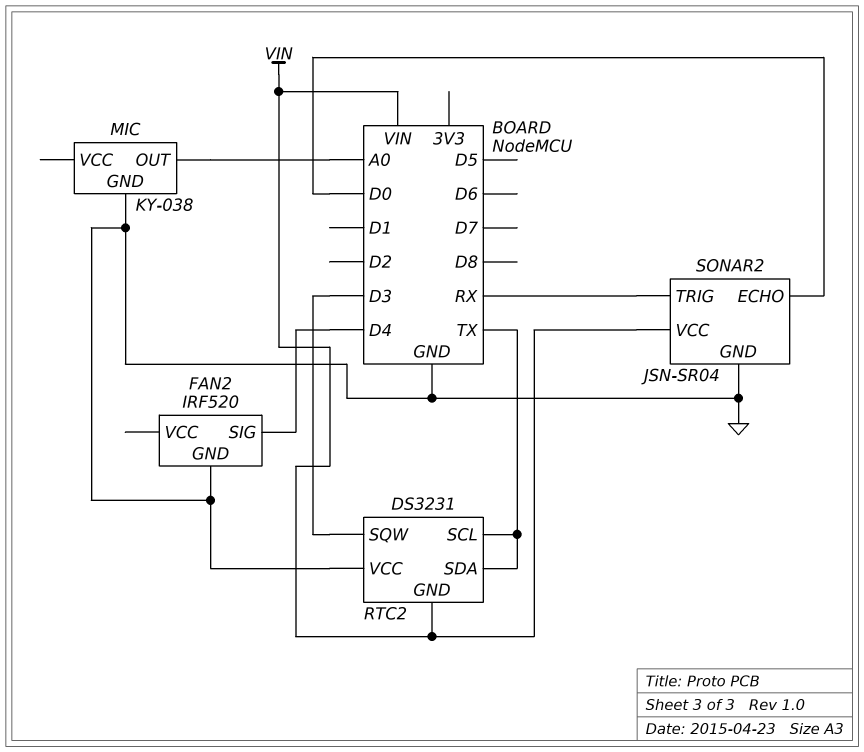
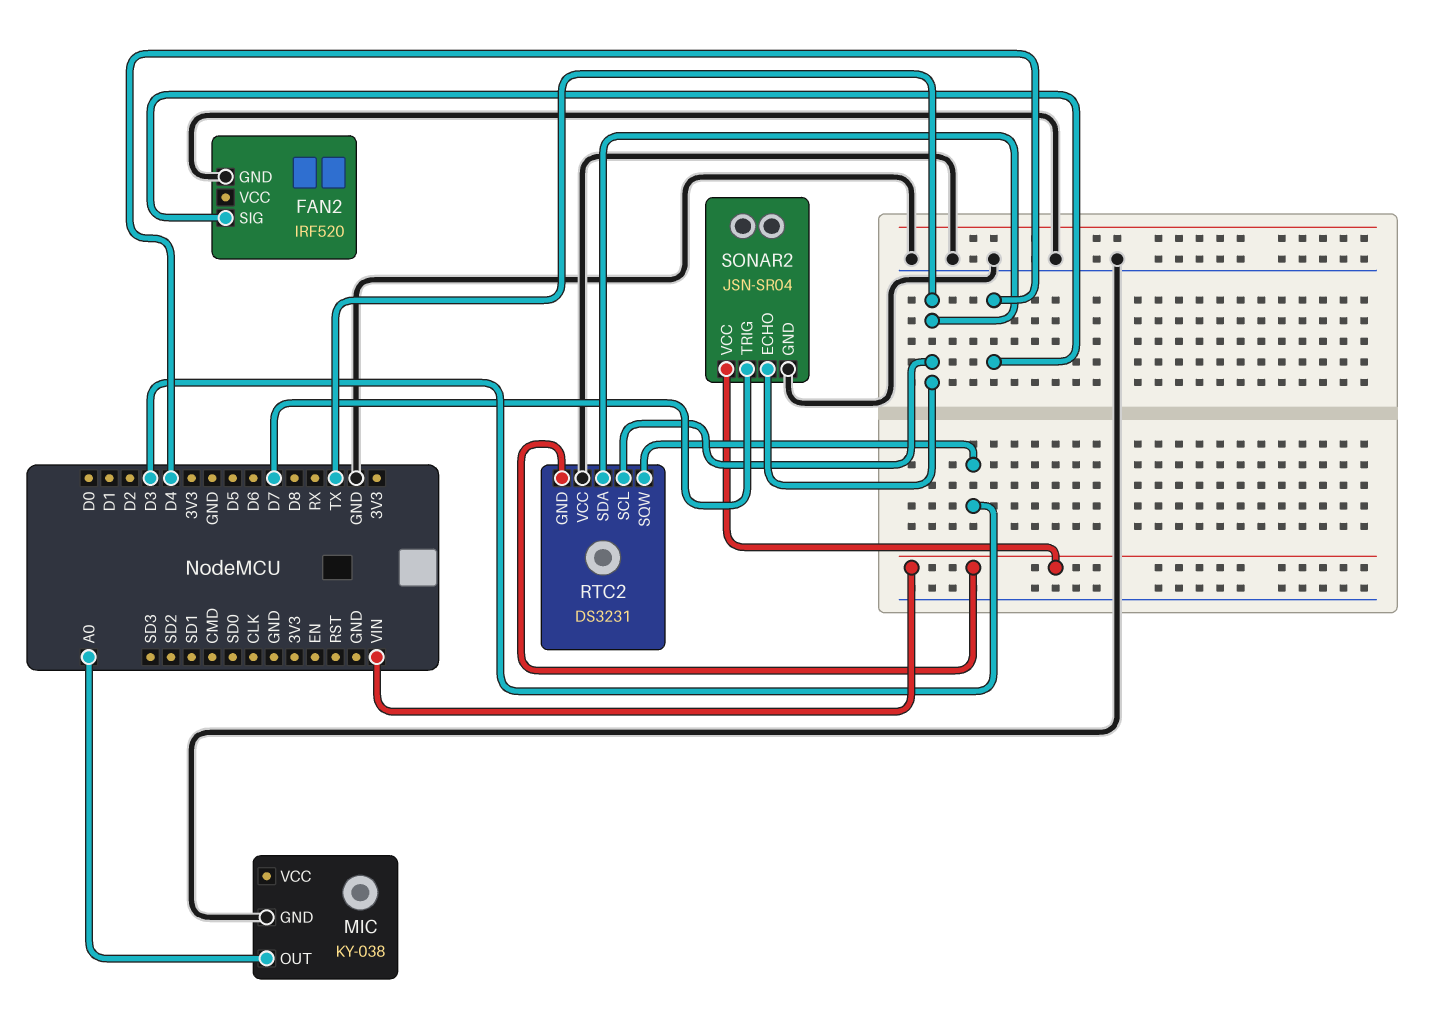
SONAR2 pin ECHO: D0 -> TX
SONAR2 pin TRIG: RX -> D7

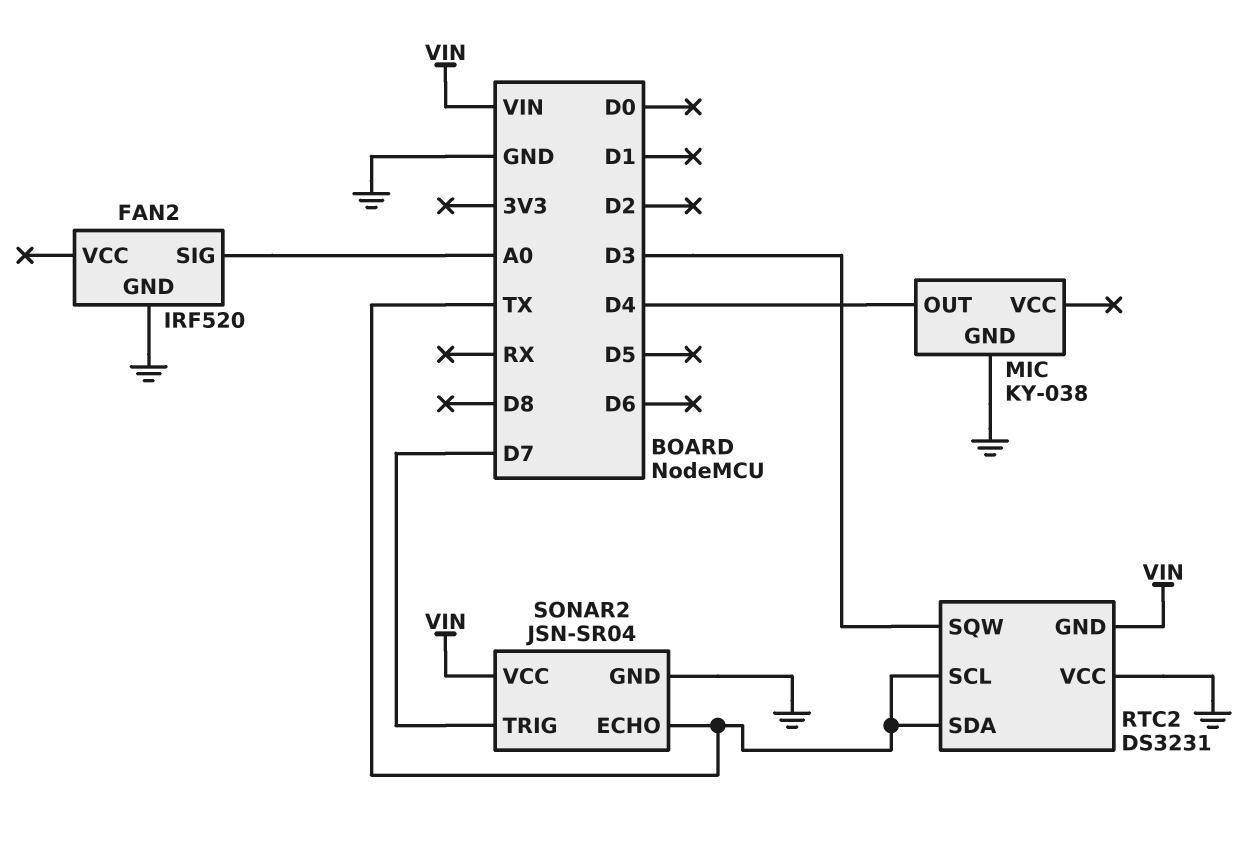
FAN2 pin SIG: D4 -> A0
MIC pin OUT: A0 -> D4

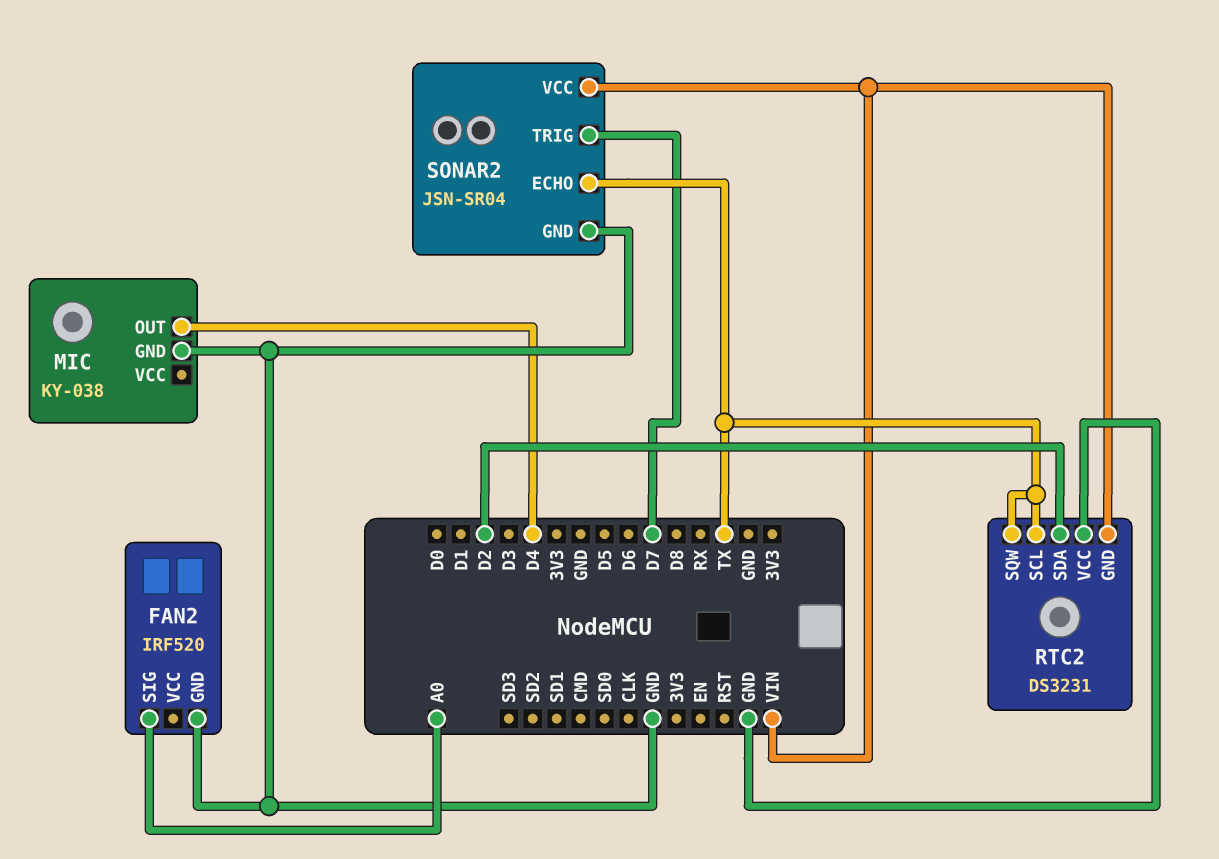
RTC2 pin SDA: TX -> D2
RTC2 pin SQW: D3 -> TX

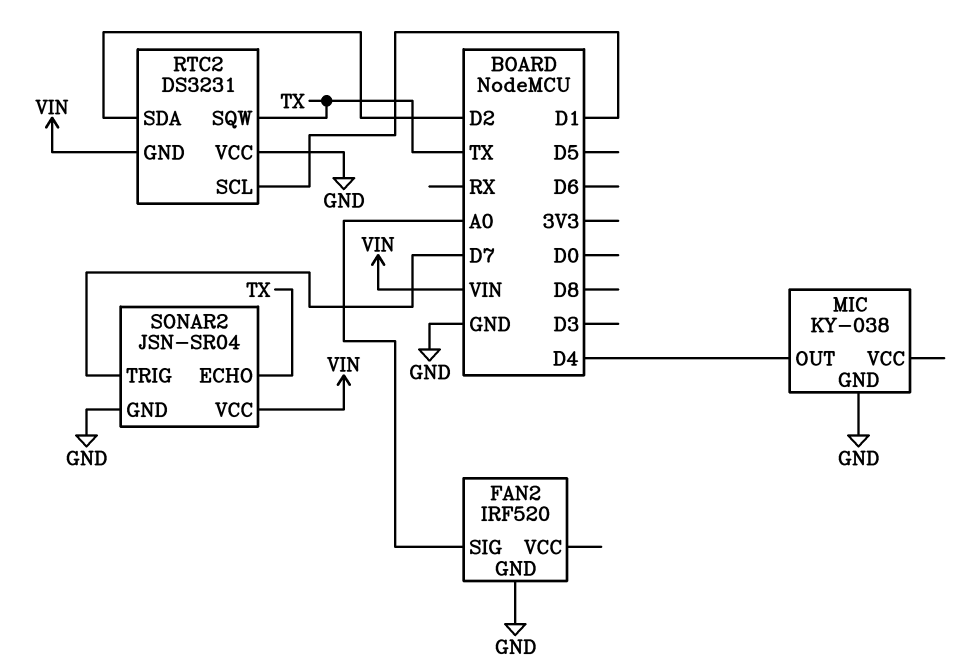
RTC2 pin SCL: TX -> D1

